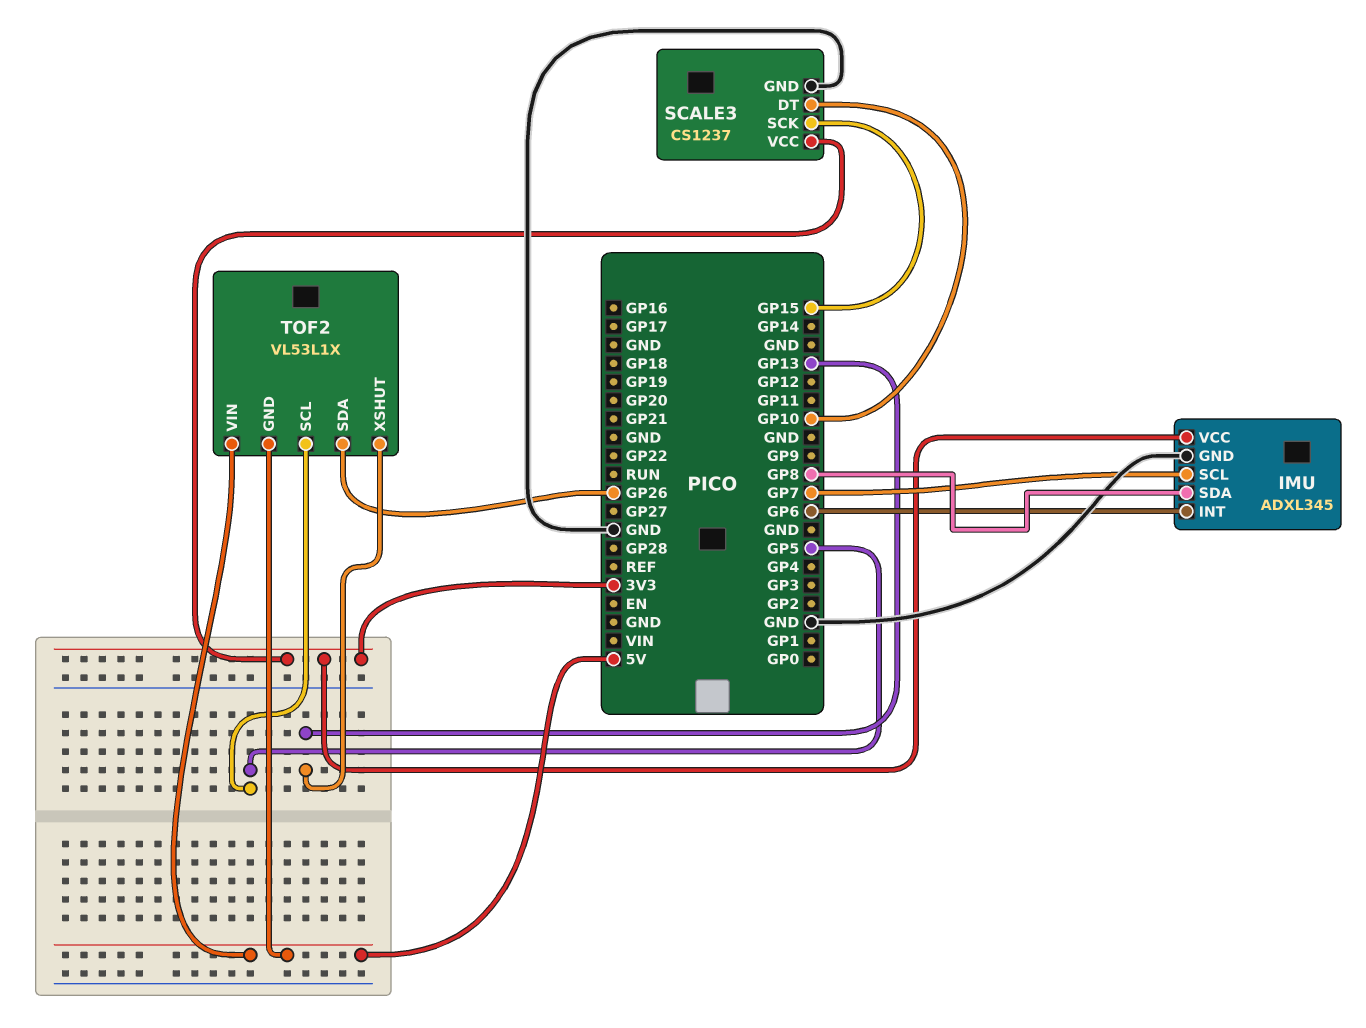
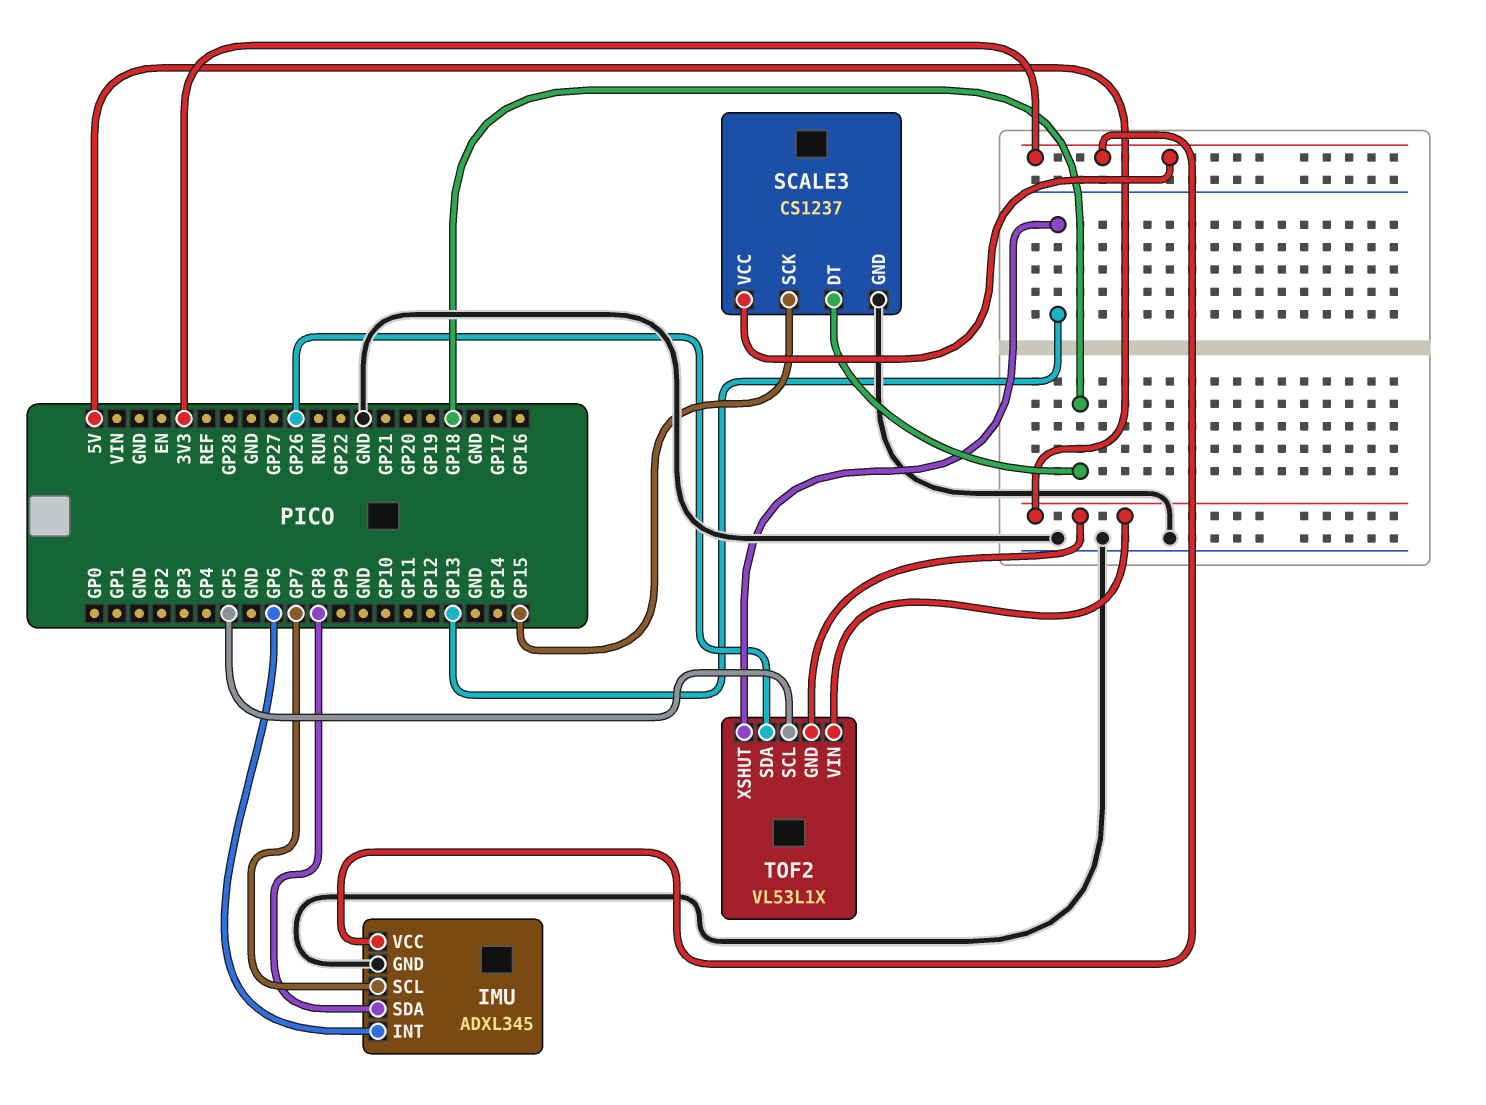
SCALE3 pin DT: GP10 -> GP18

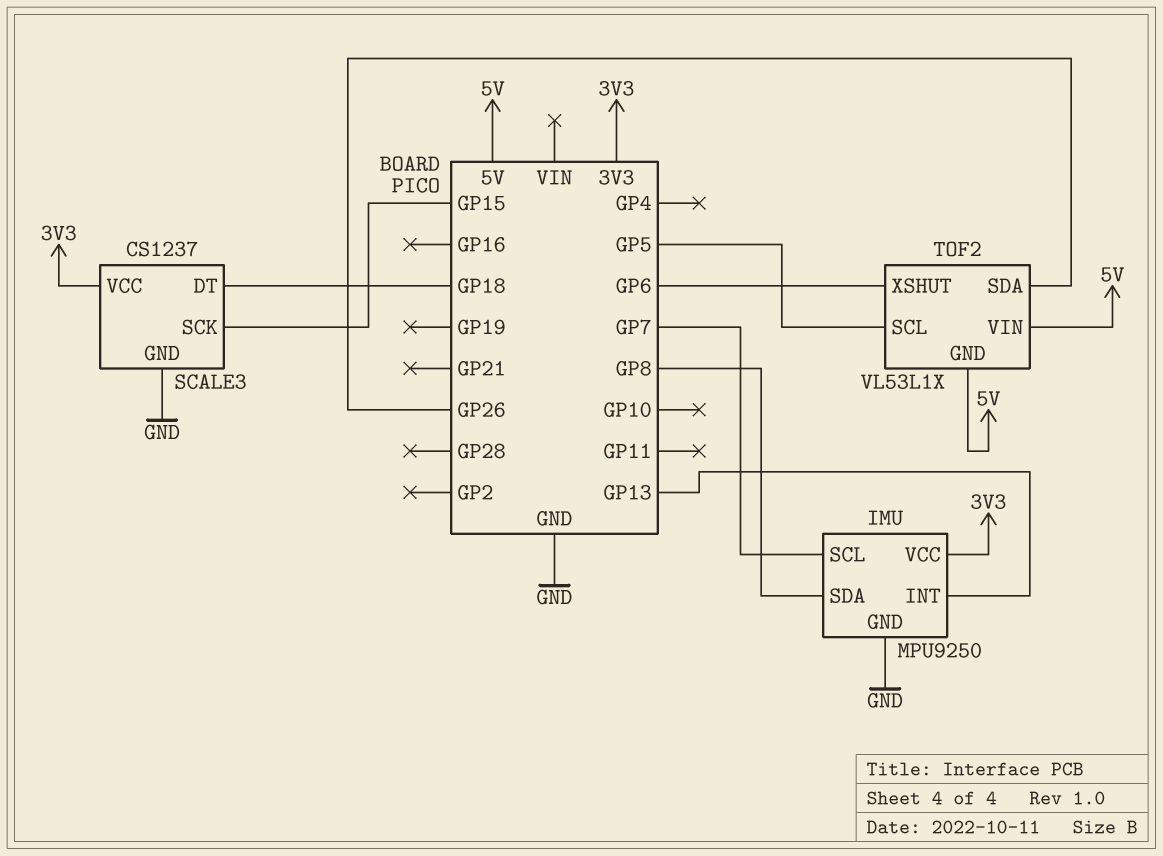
IMU: ADXL345 -> MPU9250
IMU pin INT: GP6 -> GP13
TOF2 pin XSHUT: GP13 -> GP6

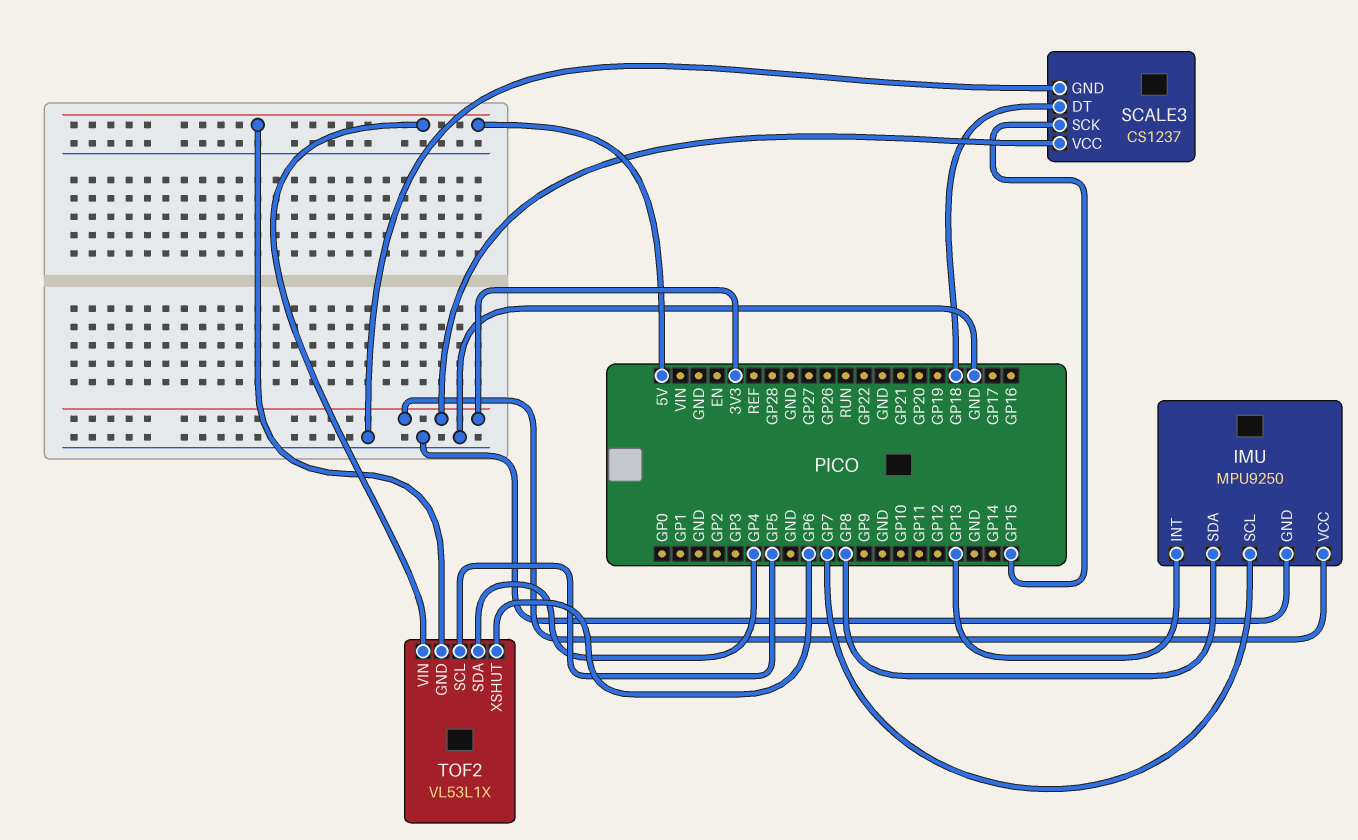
TOF2 pin SDA: GP26 -> GP4

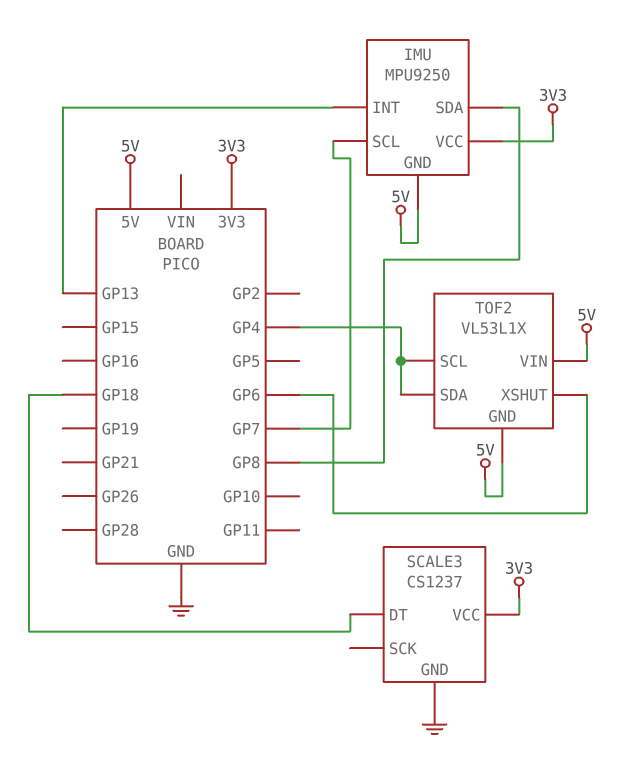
IMU pin GND: GND -> 5V
SCALE3 pin SCK: GP15 -> none
TOF2 pin SCL: GP5 -> GP4

